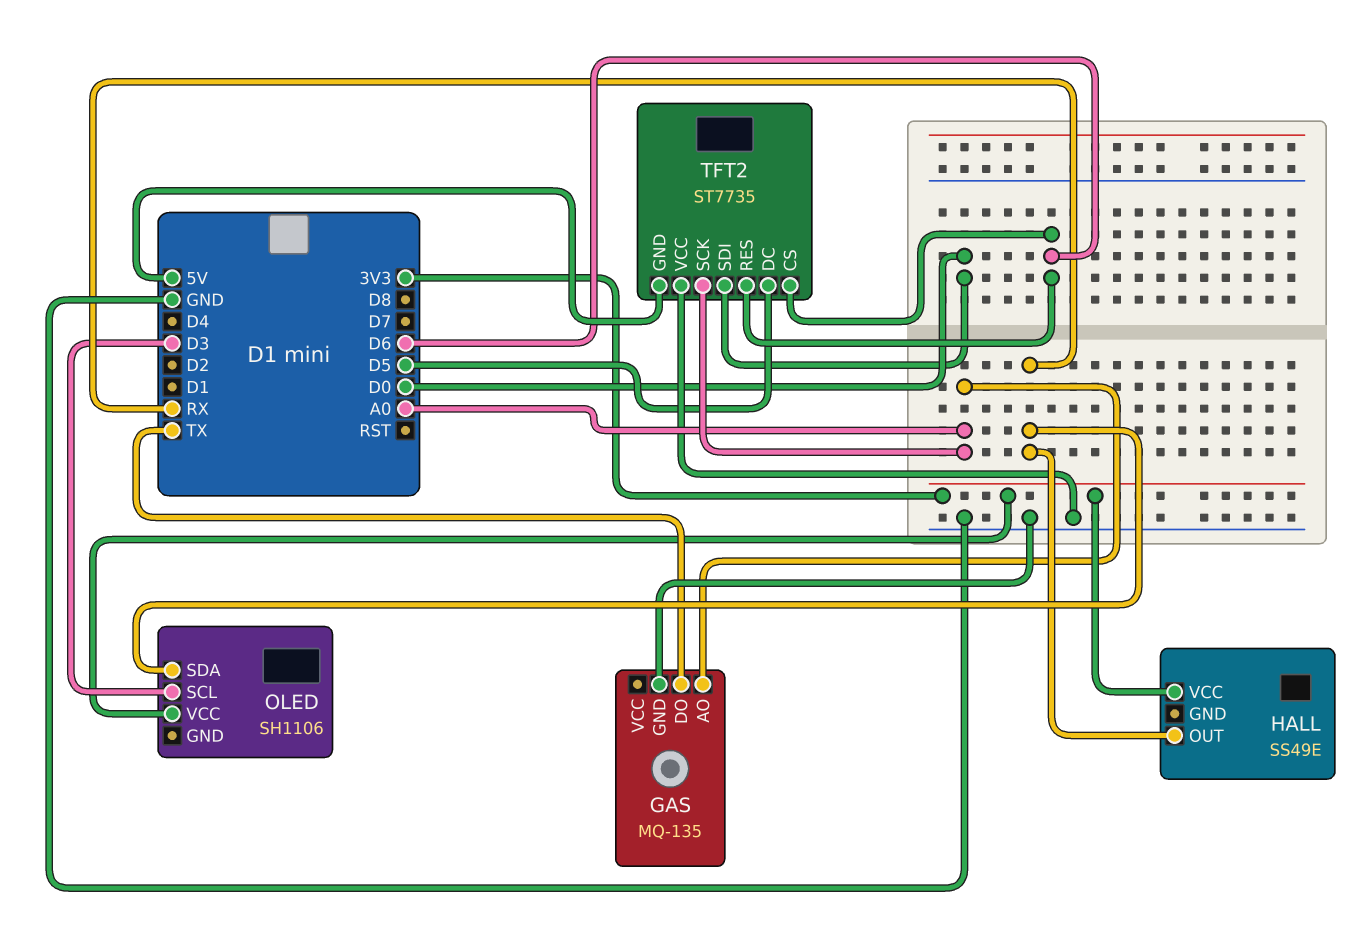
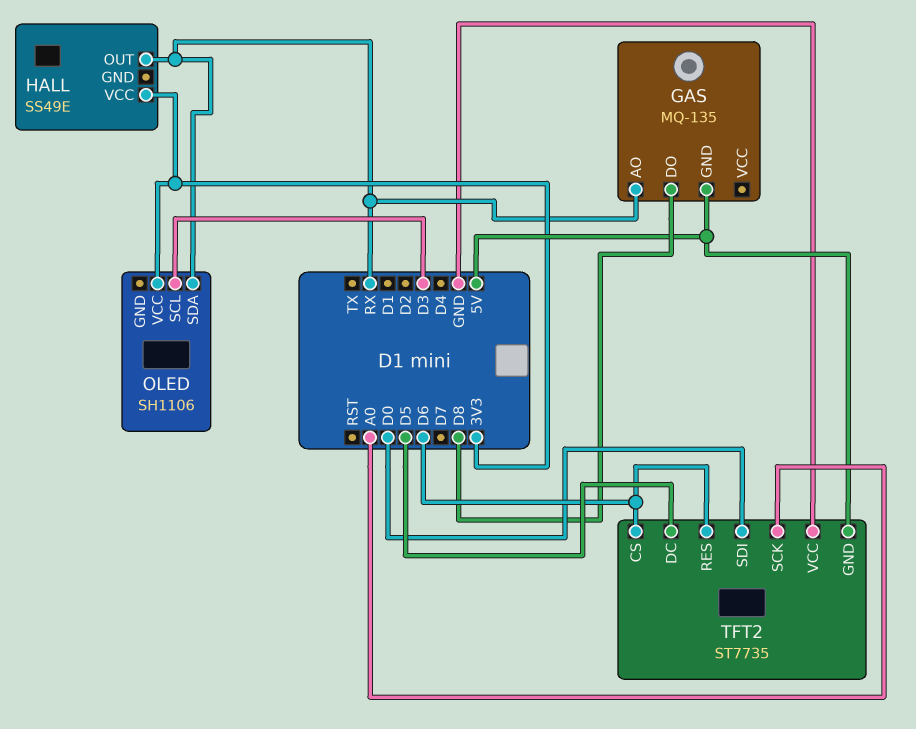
GAS pin AO: A0 -> RX
GAS pin DO: TX -> D8
GAS pin GND: GND -> 5V

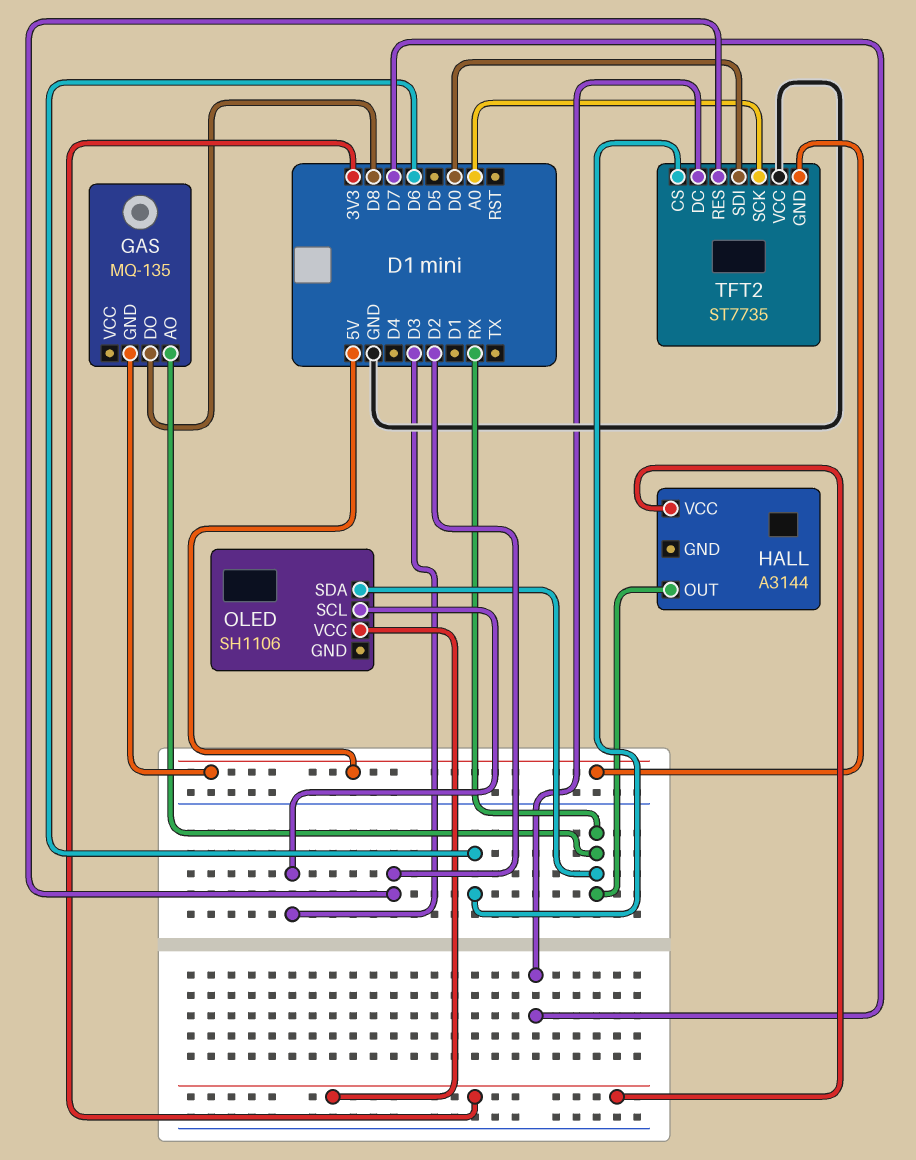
HALL: SS49E -> A3144
TFT2 pin DC: D5 -> D7
TFT2 pin RES: D6 -> D2

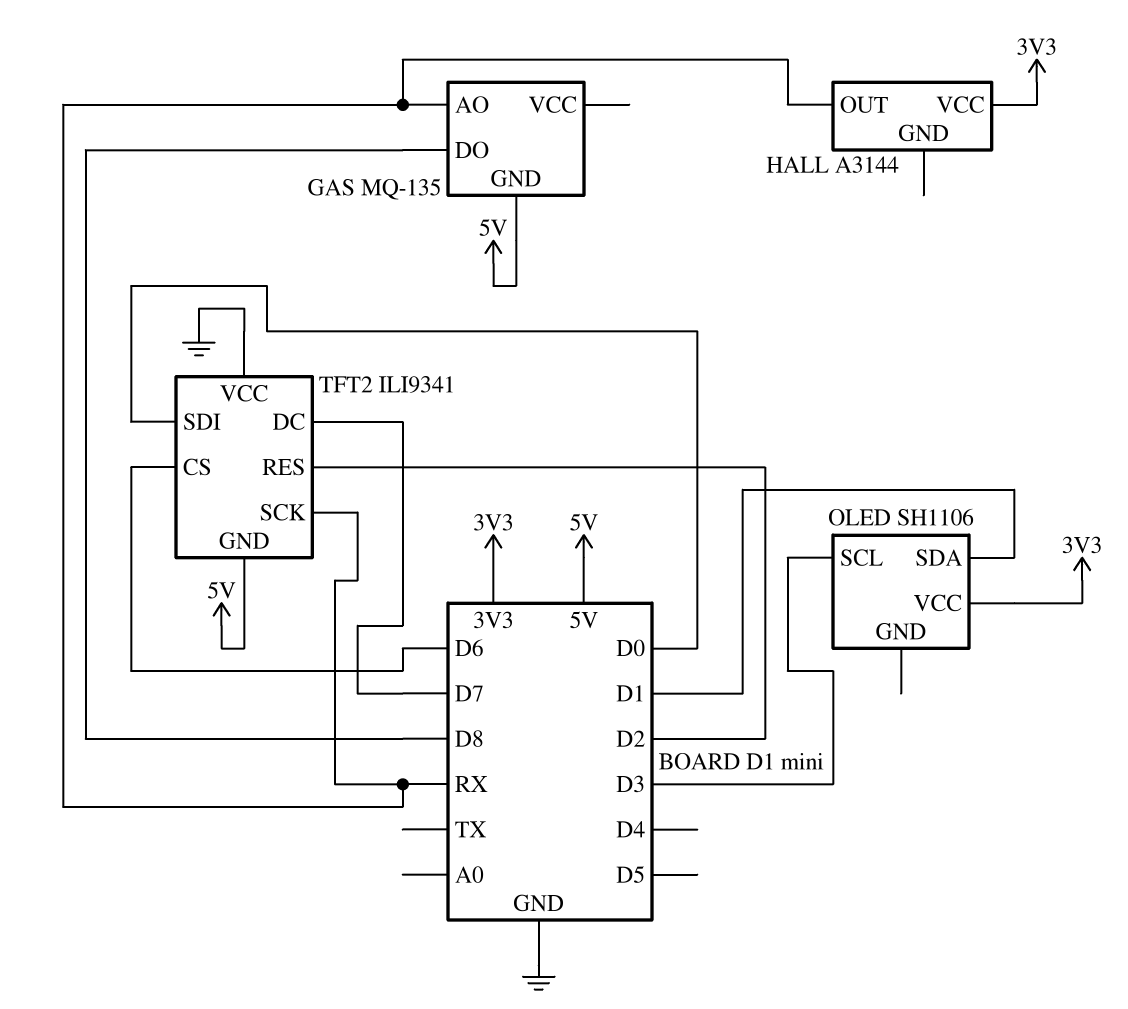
OLED pin SDA: RX -> D1
TFT2: ST7735 -> ILI9341
TFT2 pin SCK: A0 -> RX

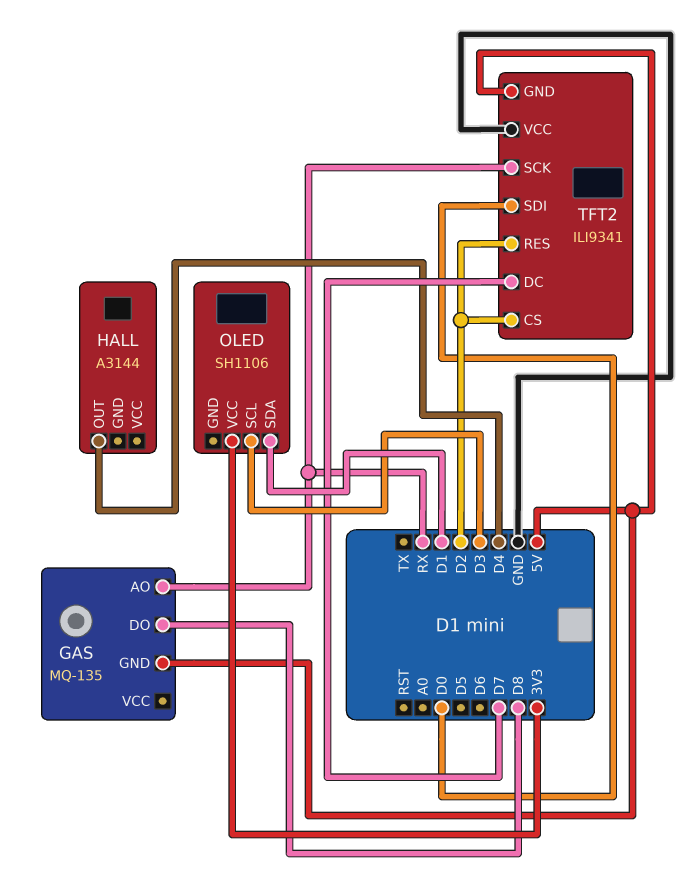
HALL pin OUT: RX -> D4
HALL pin VCC: 3V3 -> none
TFT2 pin CS: D6 -> D2

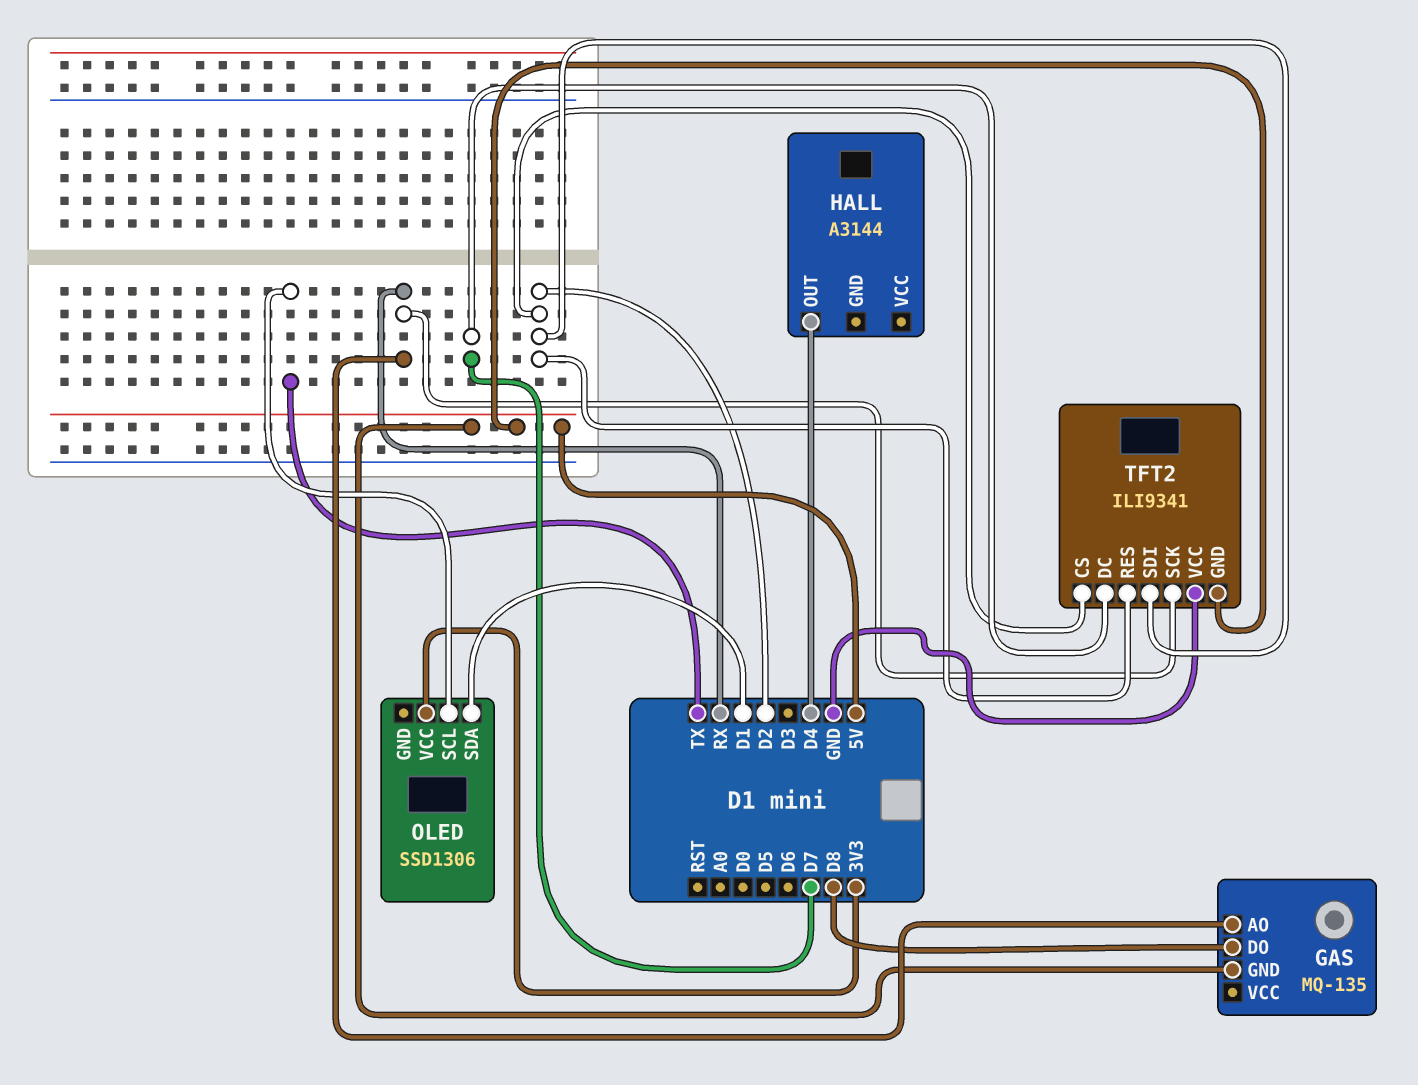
OLED: SH1106 -> SSD1306
OLED pin SCL: D3 -> TX
TFT2 pin SDI: D0 -> D2

